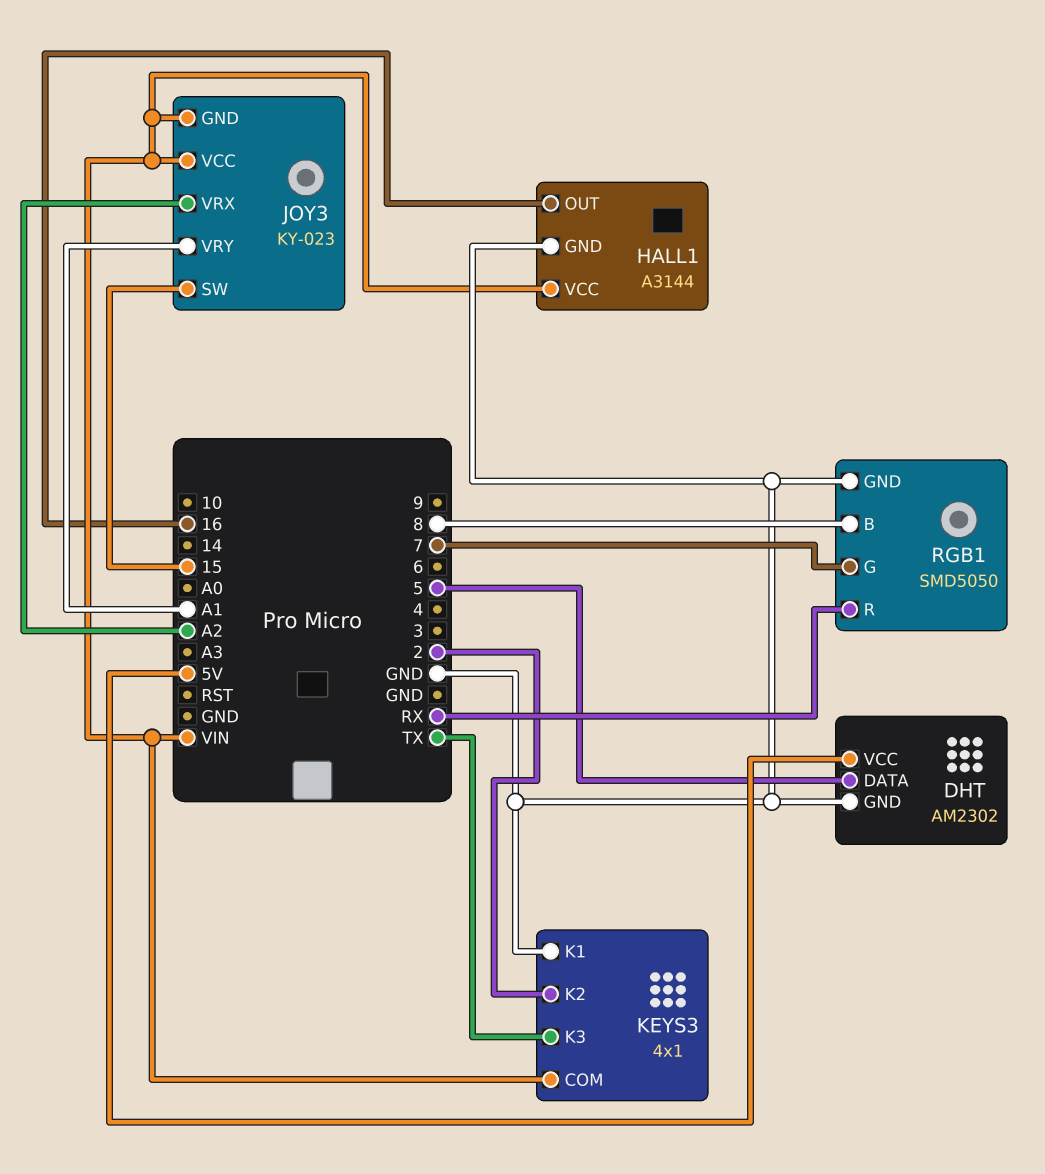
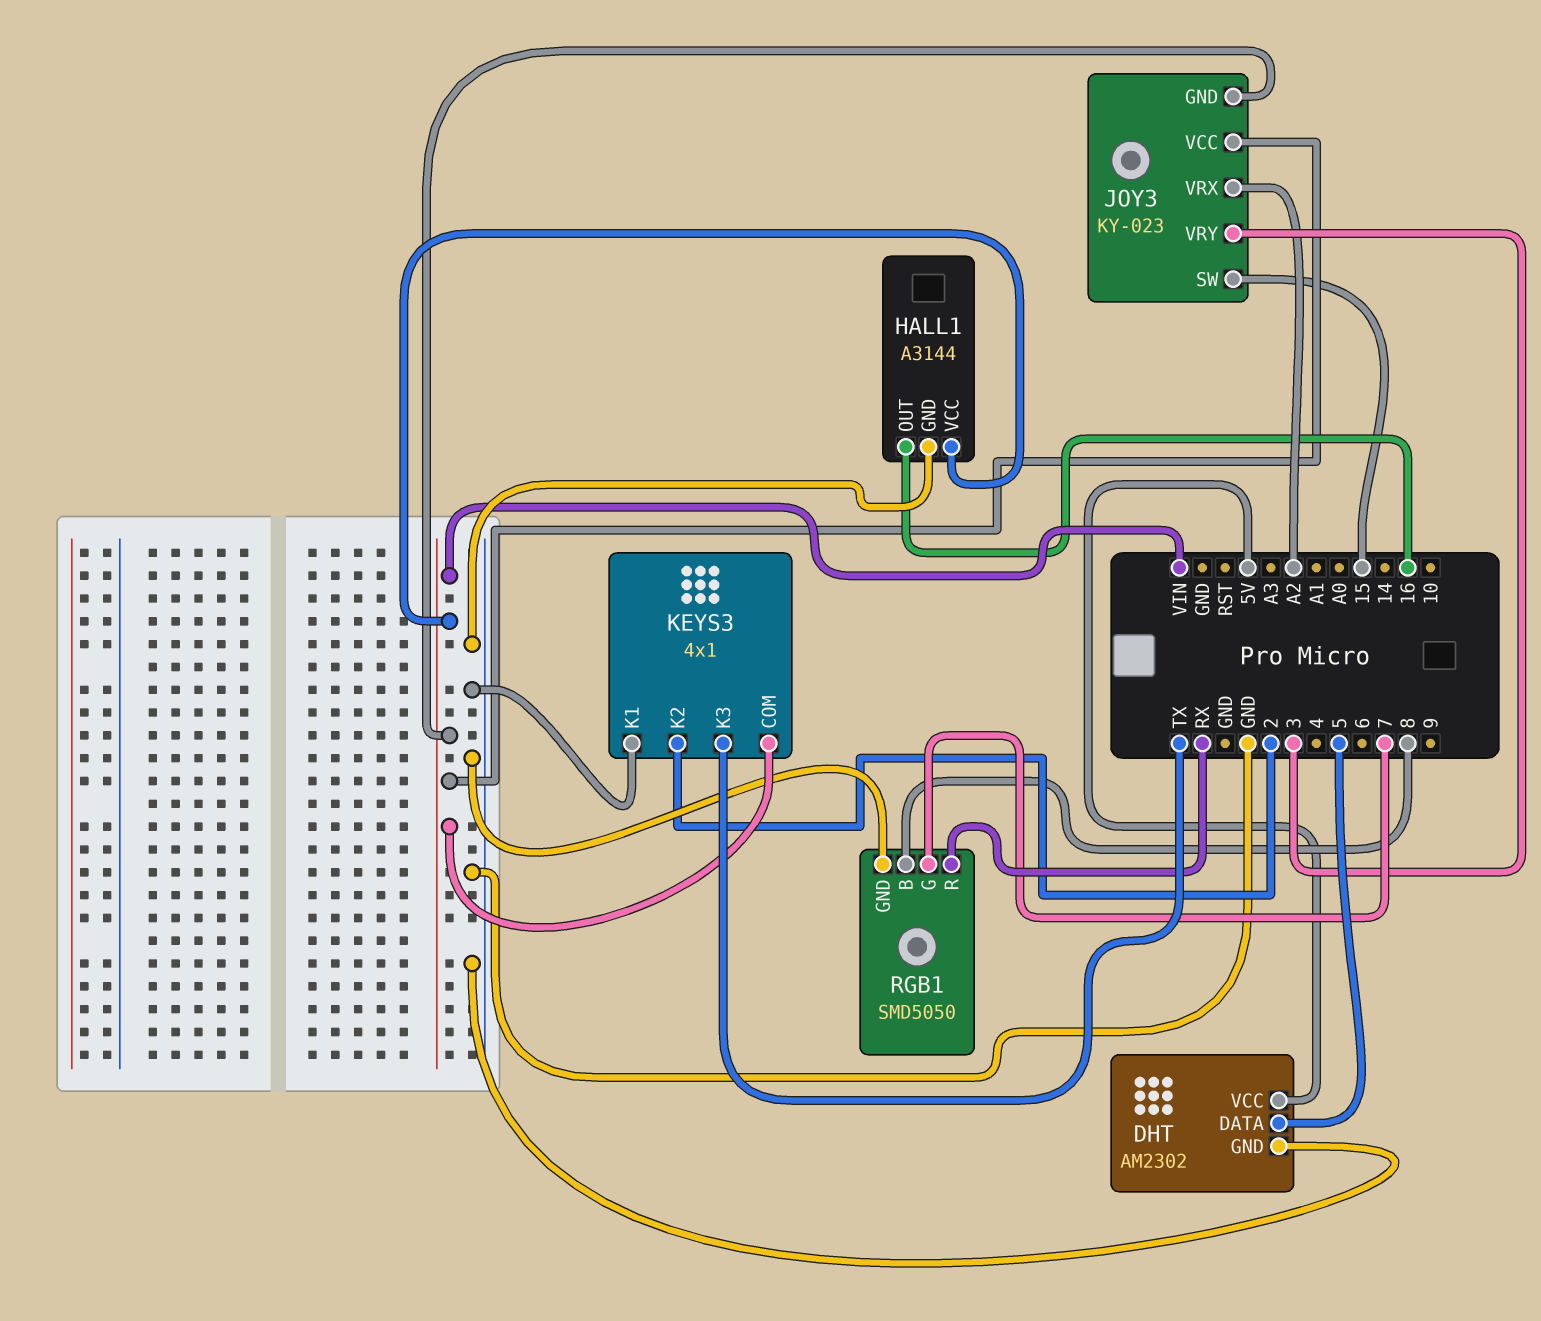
JOY3 pin VRY: A1 -> 3

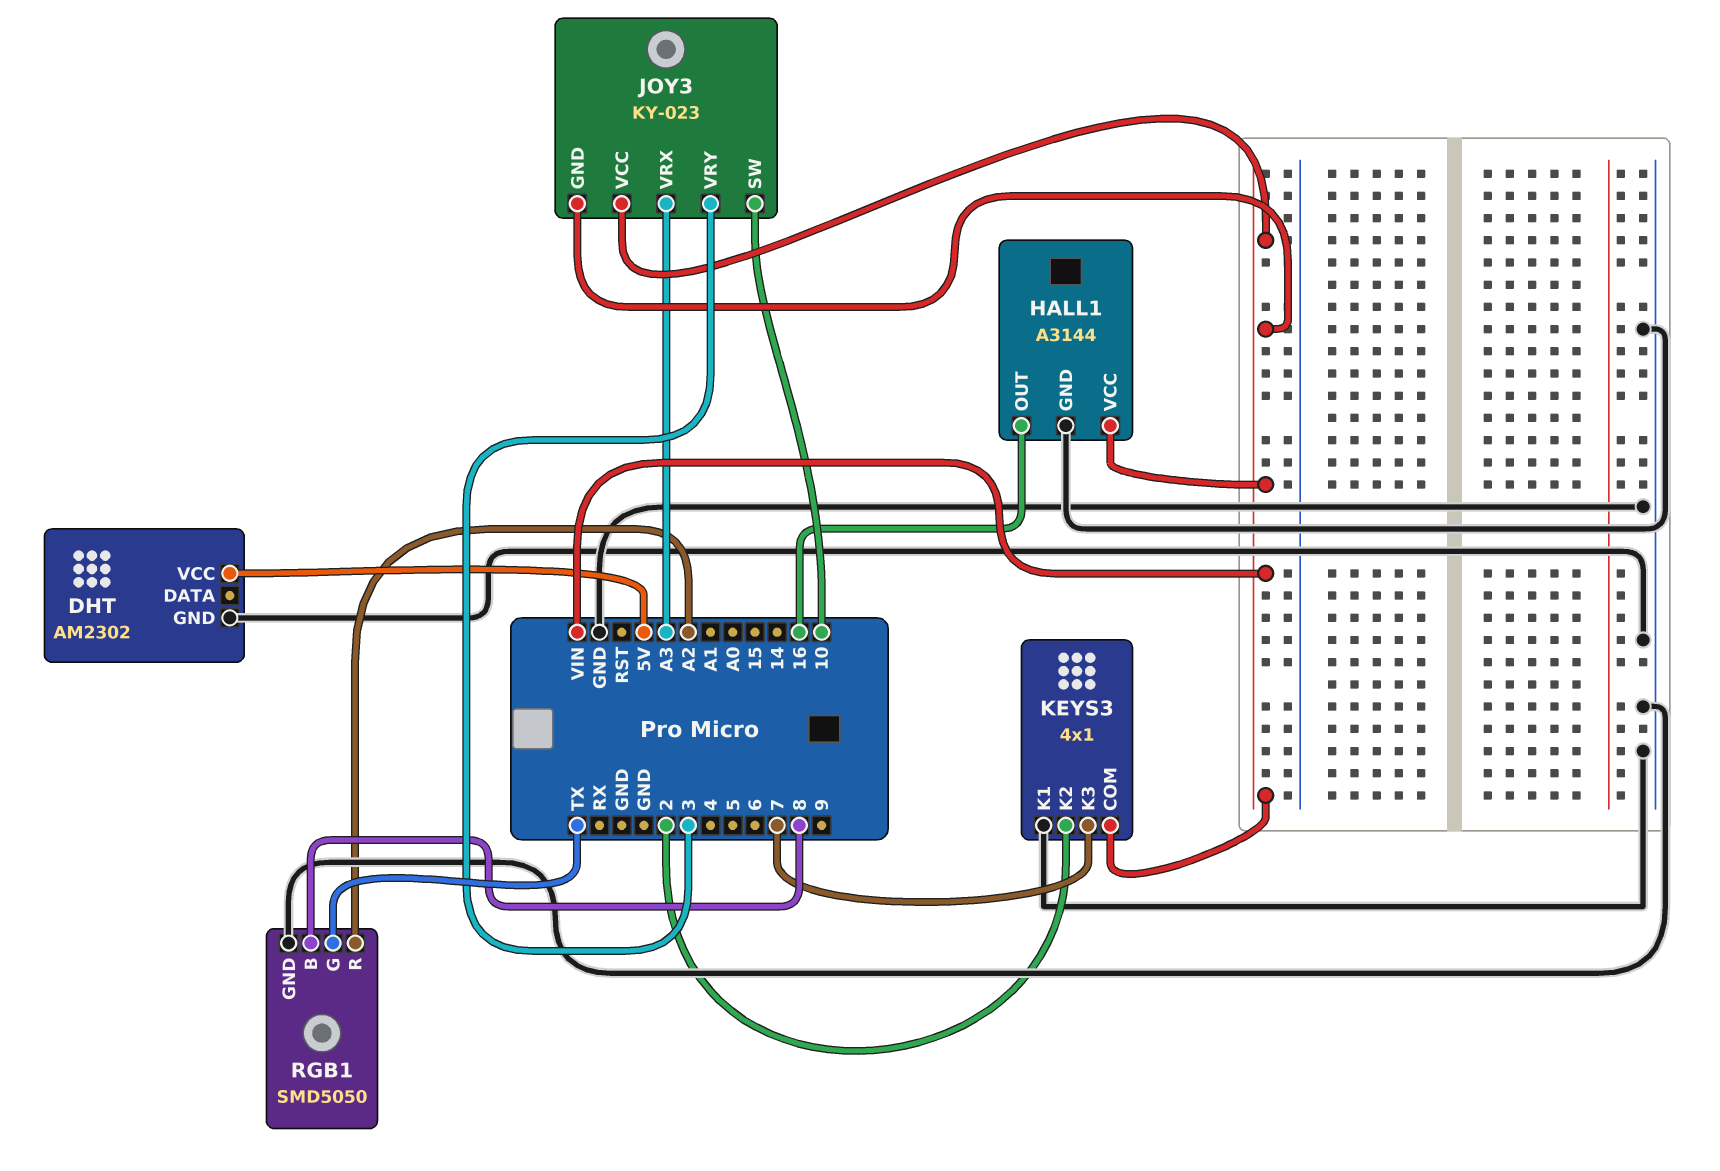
DHT pin DATA: 5 -> none
JOY3 pin SW: 15 -> 10
JOY3 pin VRX: A2 -> A3
KEYS3 pin K3: TX -> 7
RGB1 pin G: 7 -> TX
RGB1 pin R: RX -> A2

